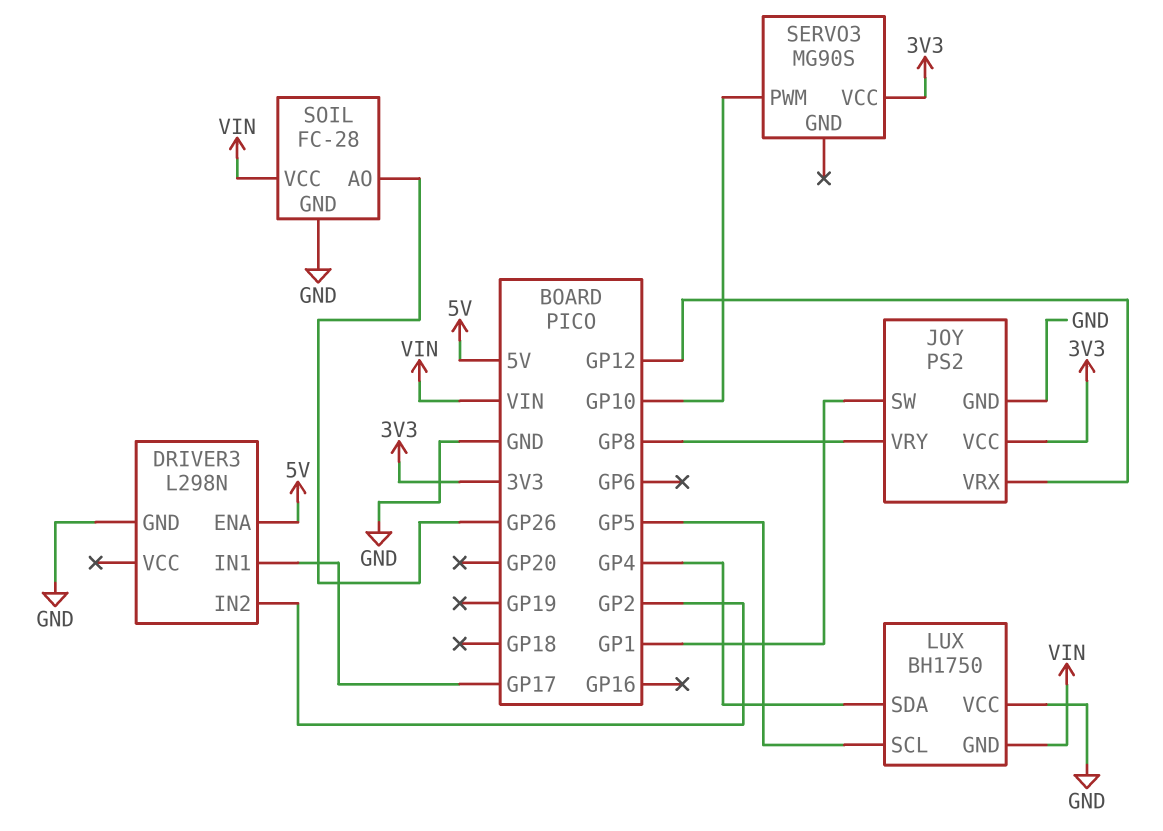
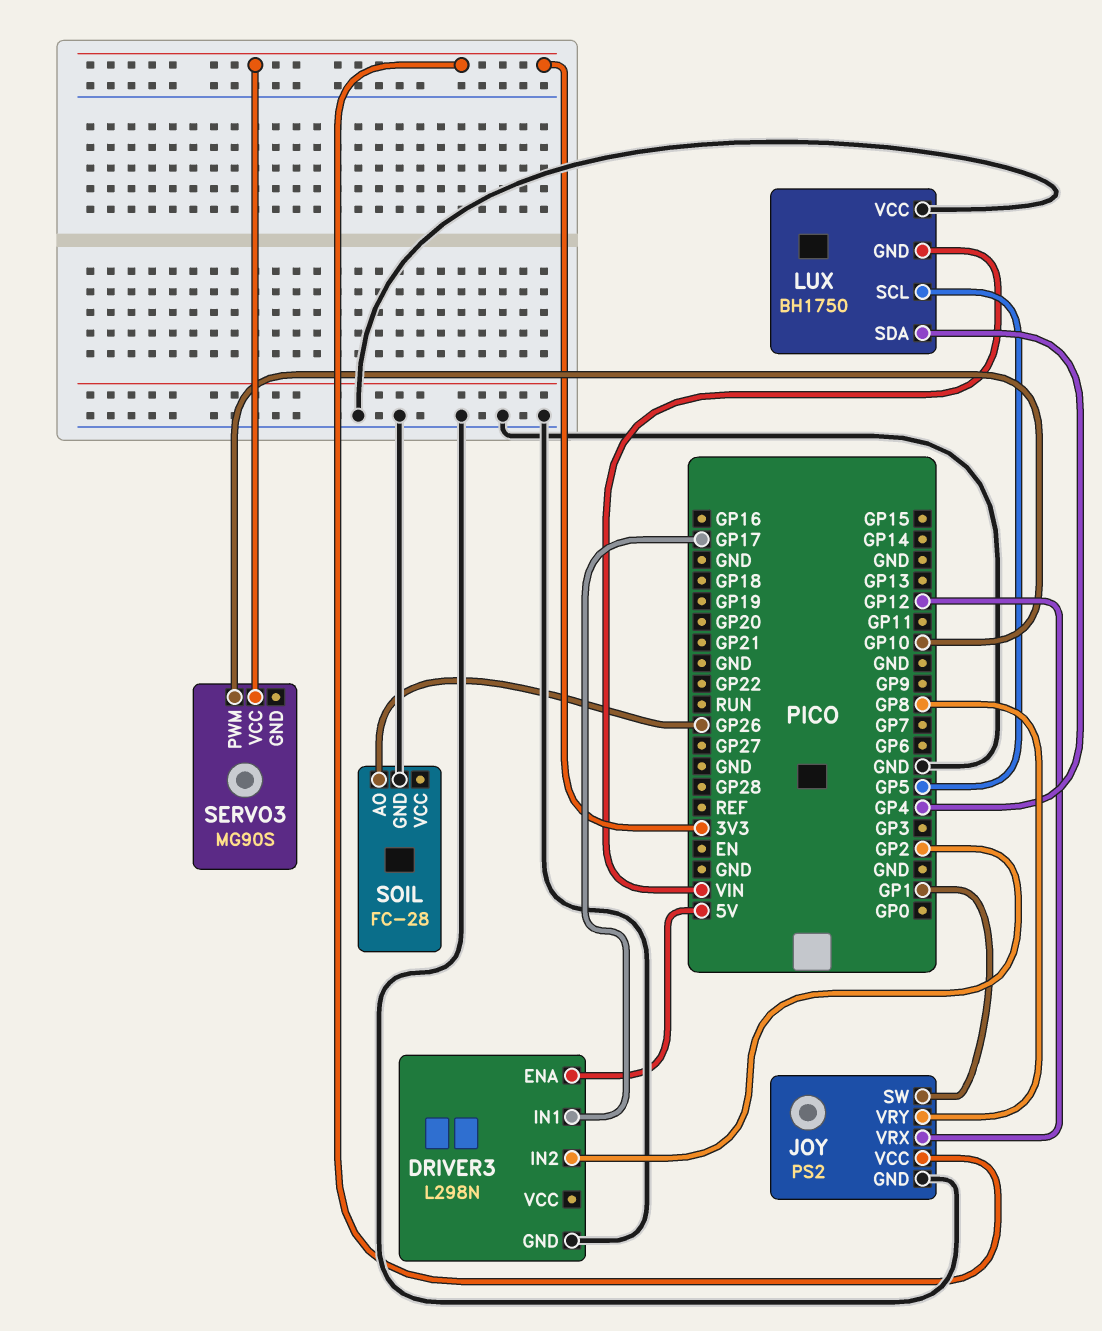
SOIL pin VCC: VIN -> none

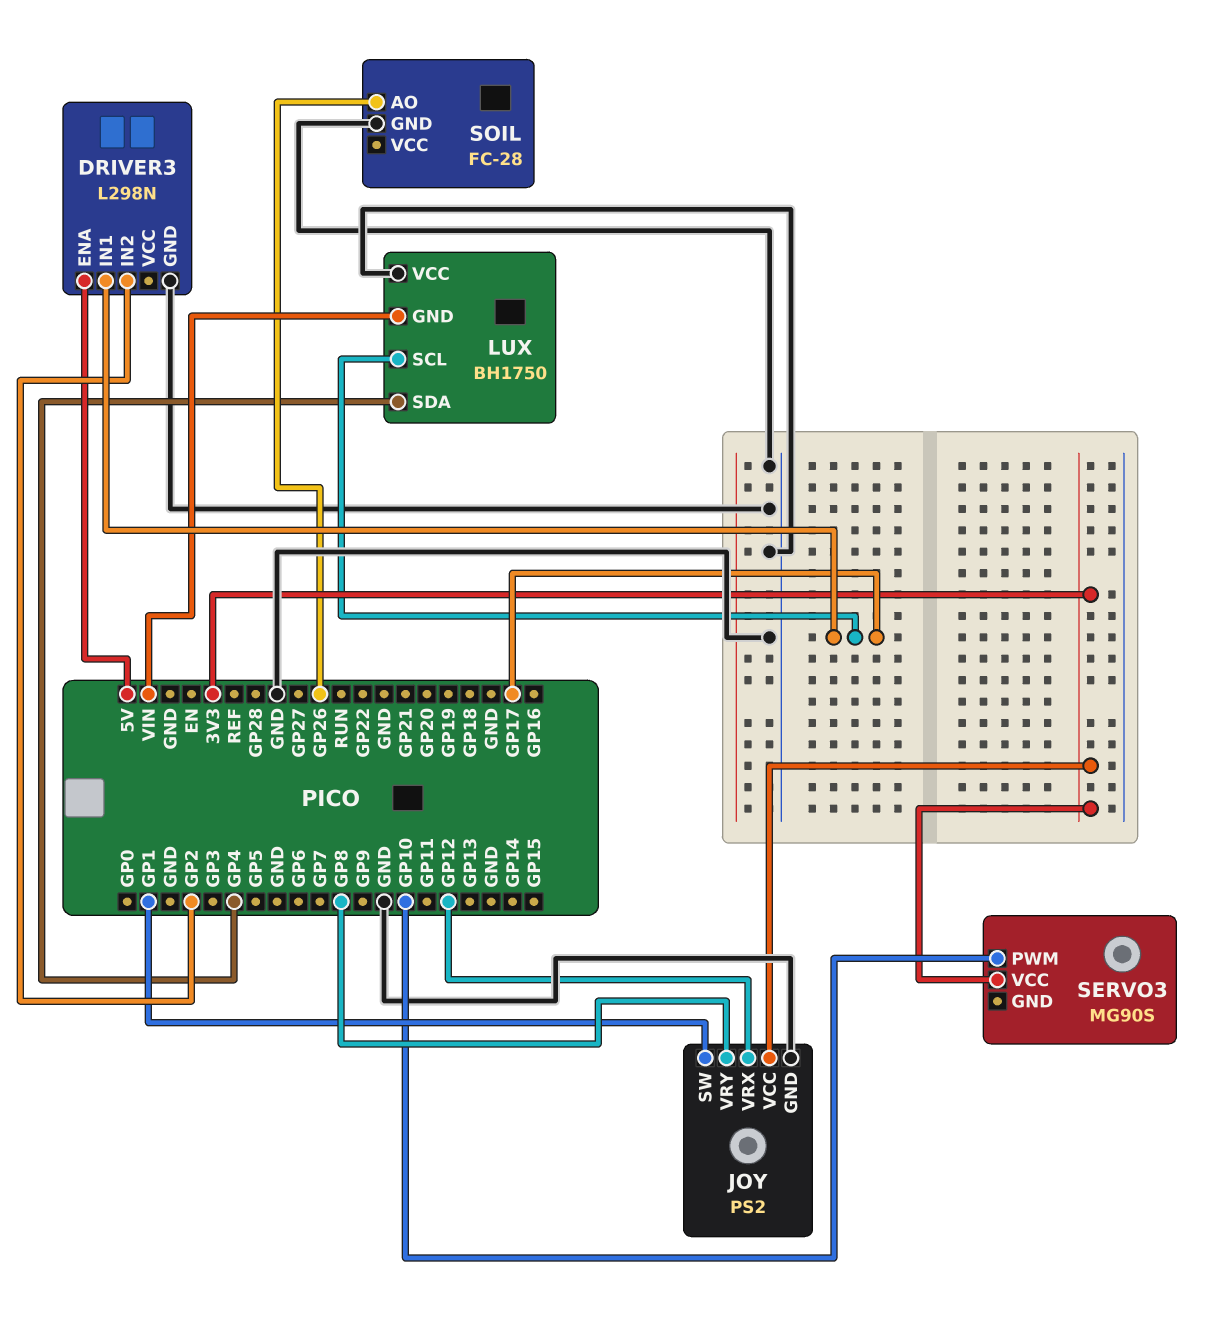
LUX pin SCL: GP5 -> GP17

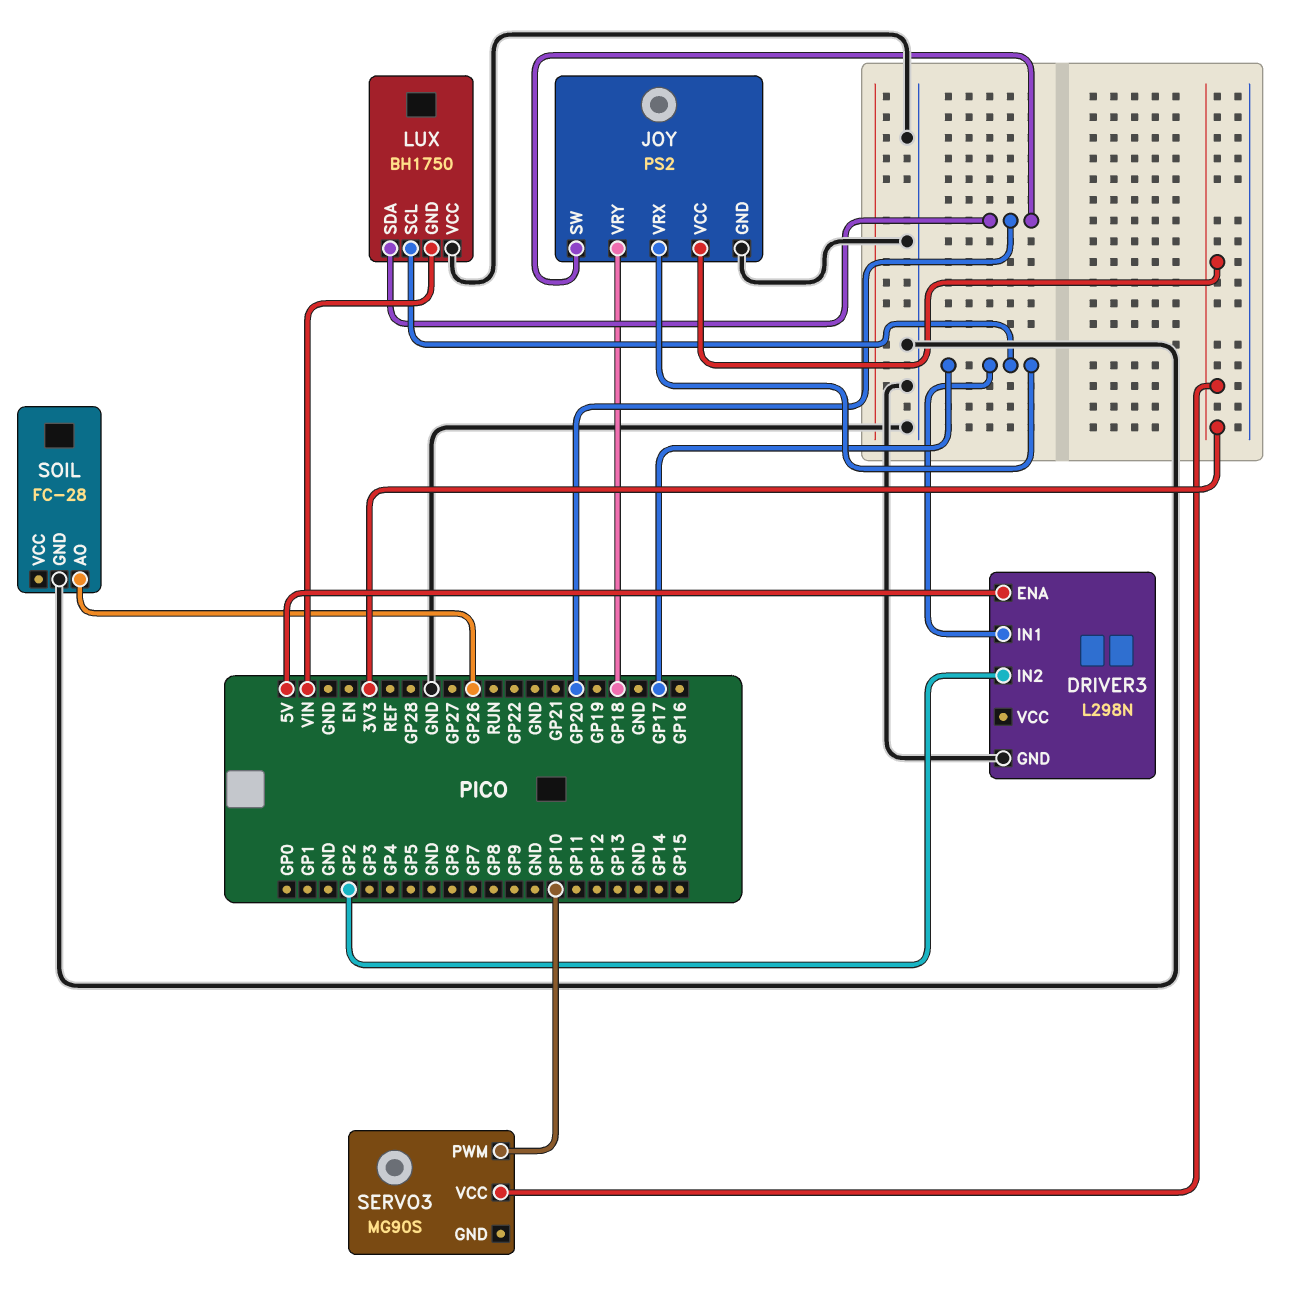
JOY pin SW: GP1 -> GP20
JOY pin VRX: GP12 -> GP17
JOY pin VRY: GP8 -> GP18
LUX pin SDA: GP4 -> GP20

